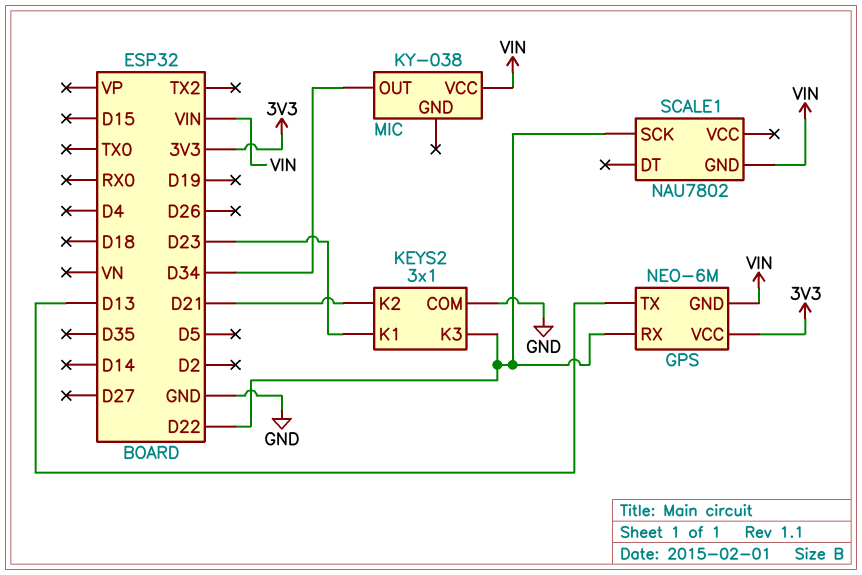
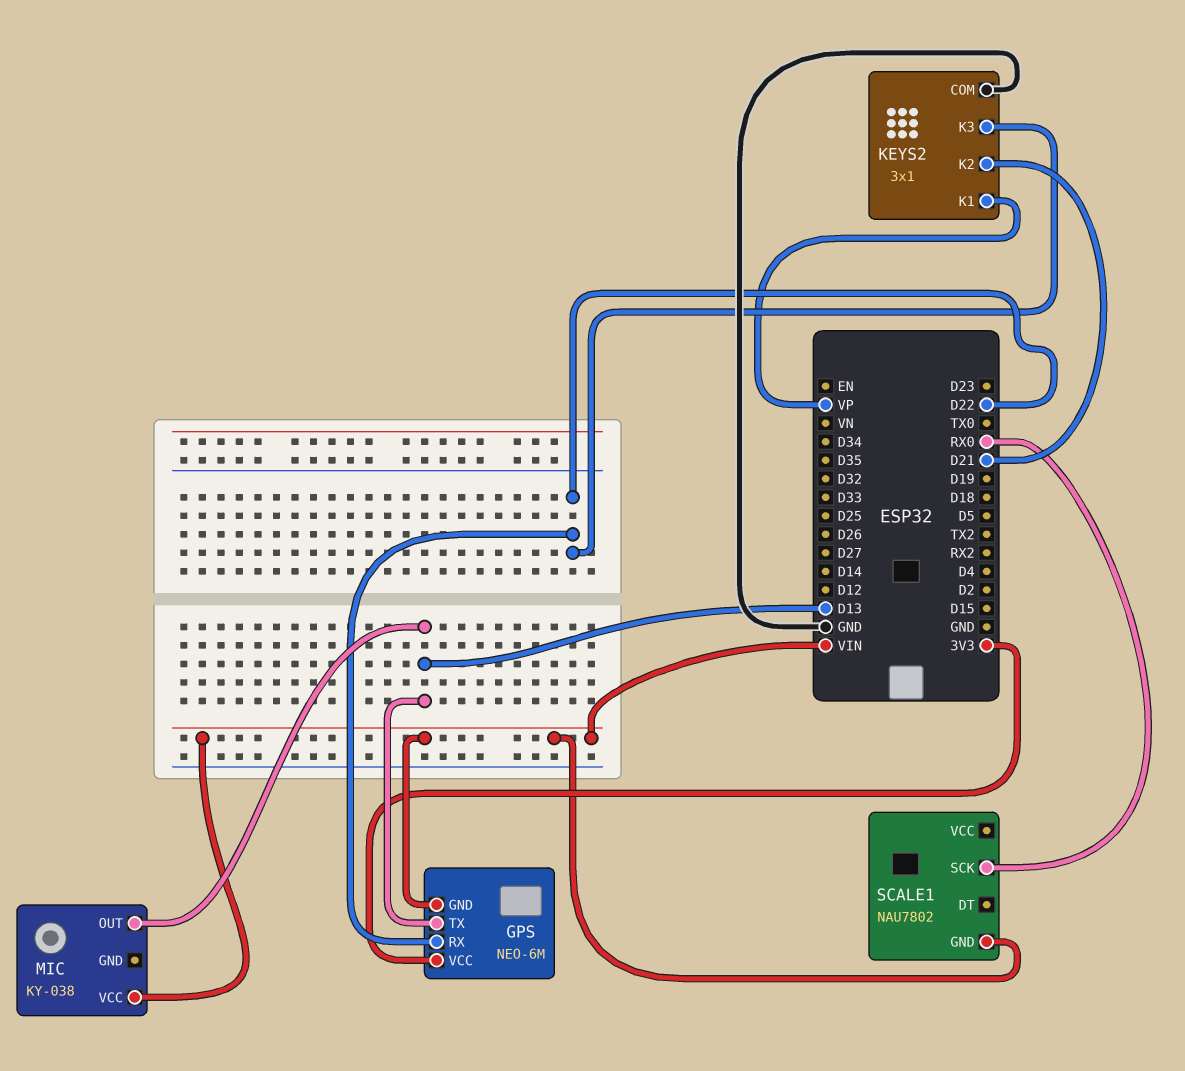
KEYS2 pin K1: D23 -> VP
MIC pin OUT: D34 -> D13
SCALE1 pin SCK: D22 -> RX0

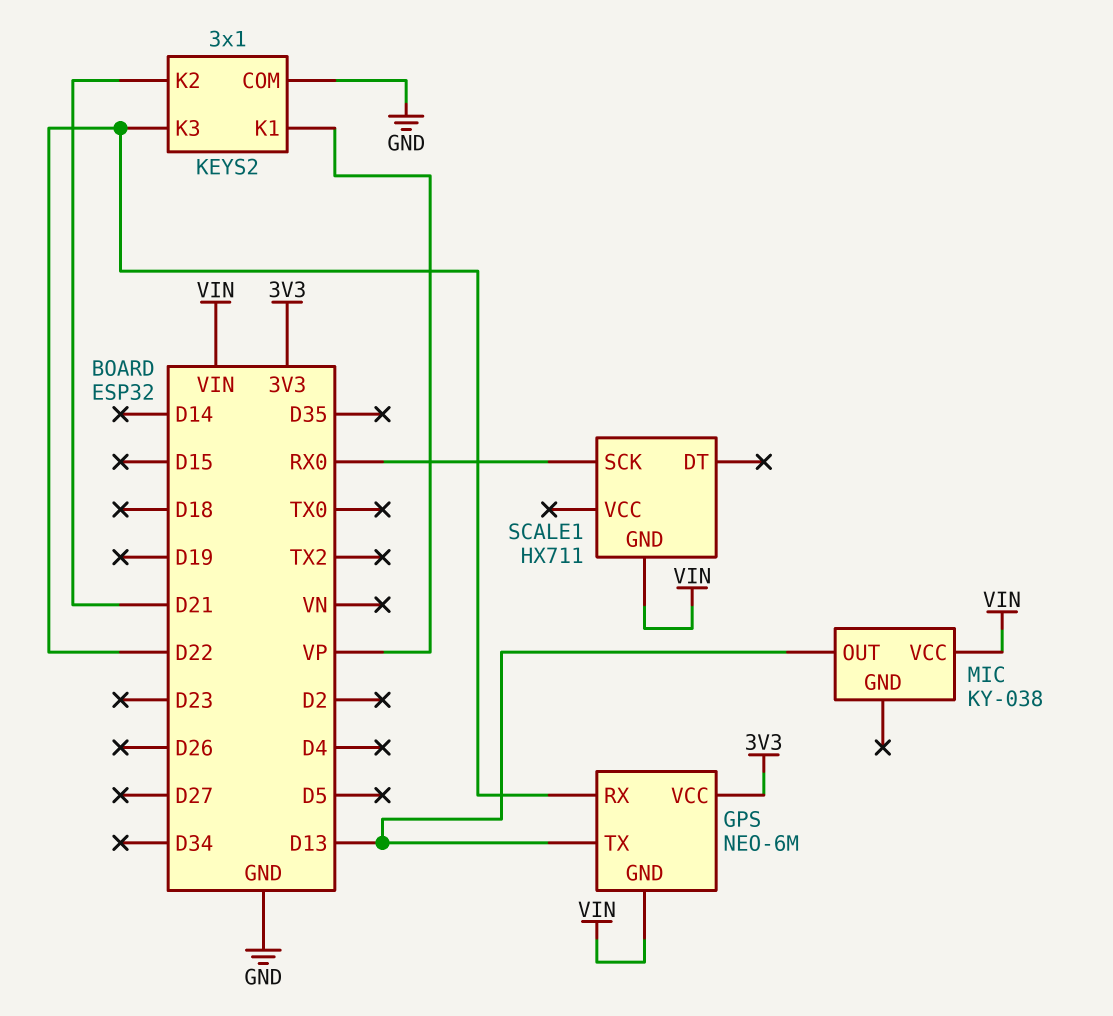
SCALE1: NAU7802 -> HX711

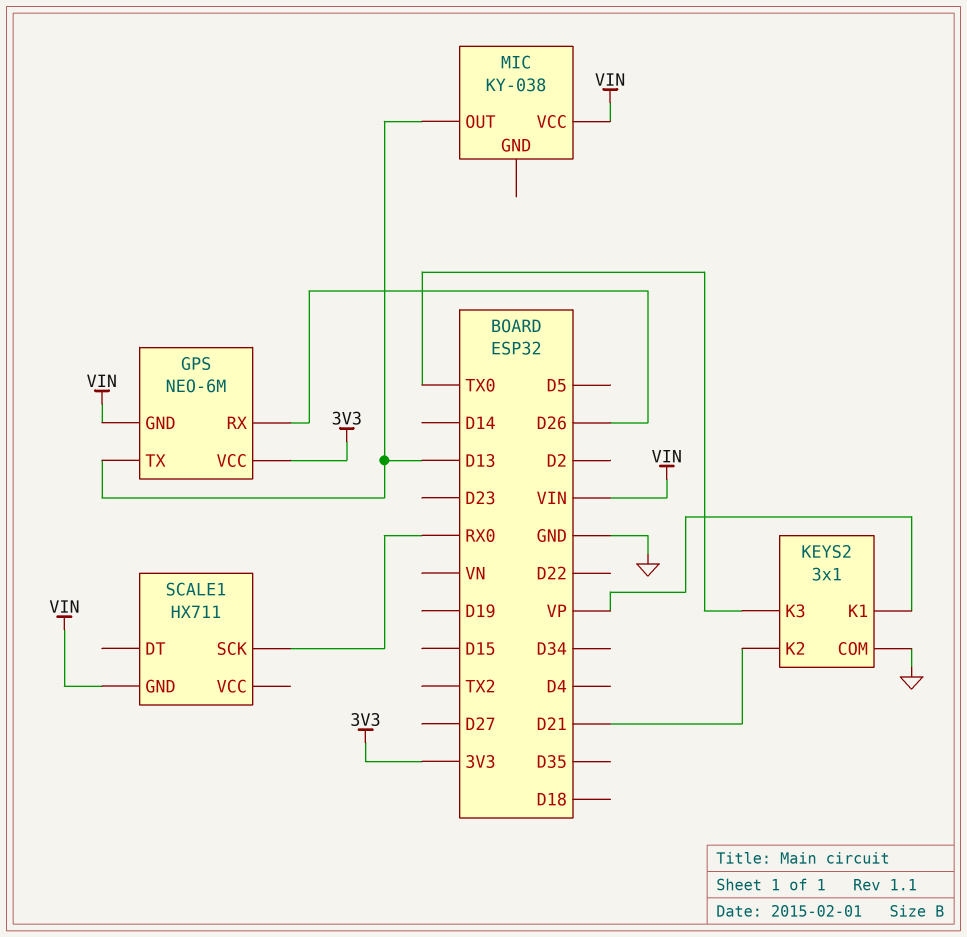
GPS pin RX: D22 -> D26
KEYS2 pin K3: D22 -> TX0

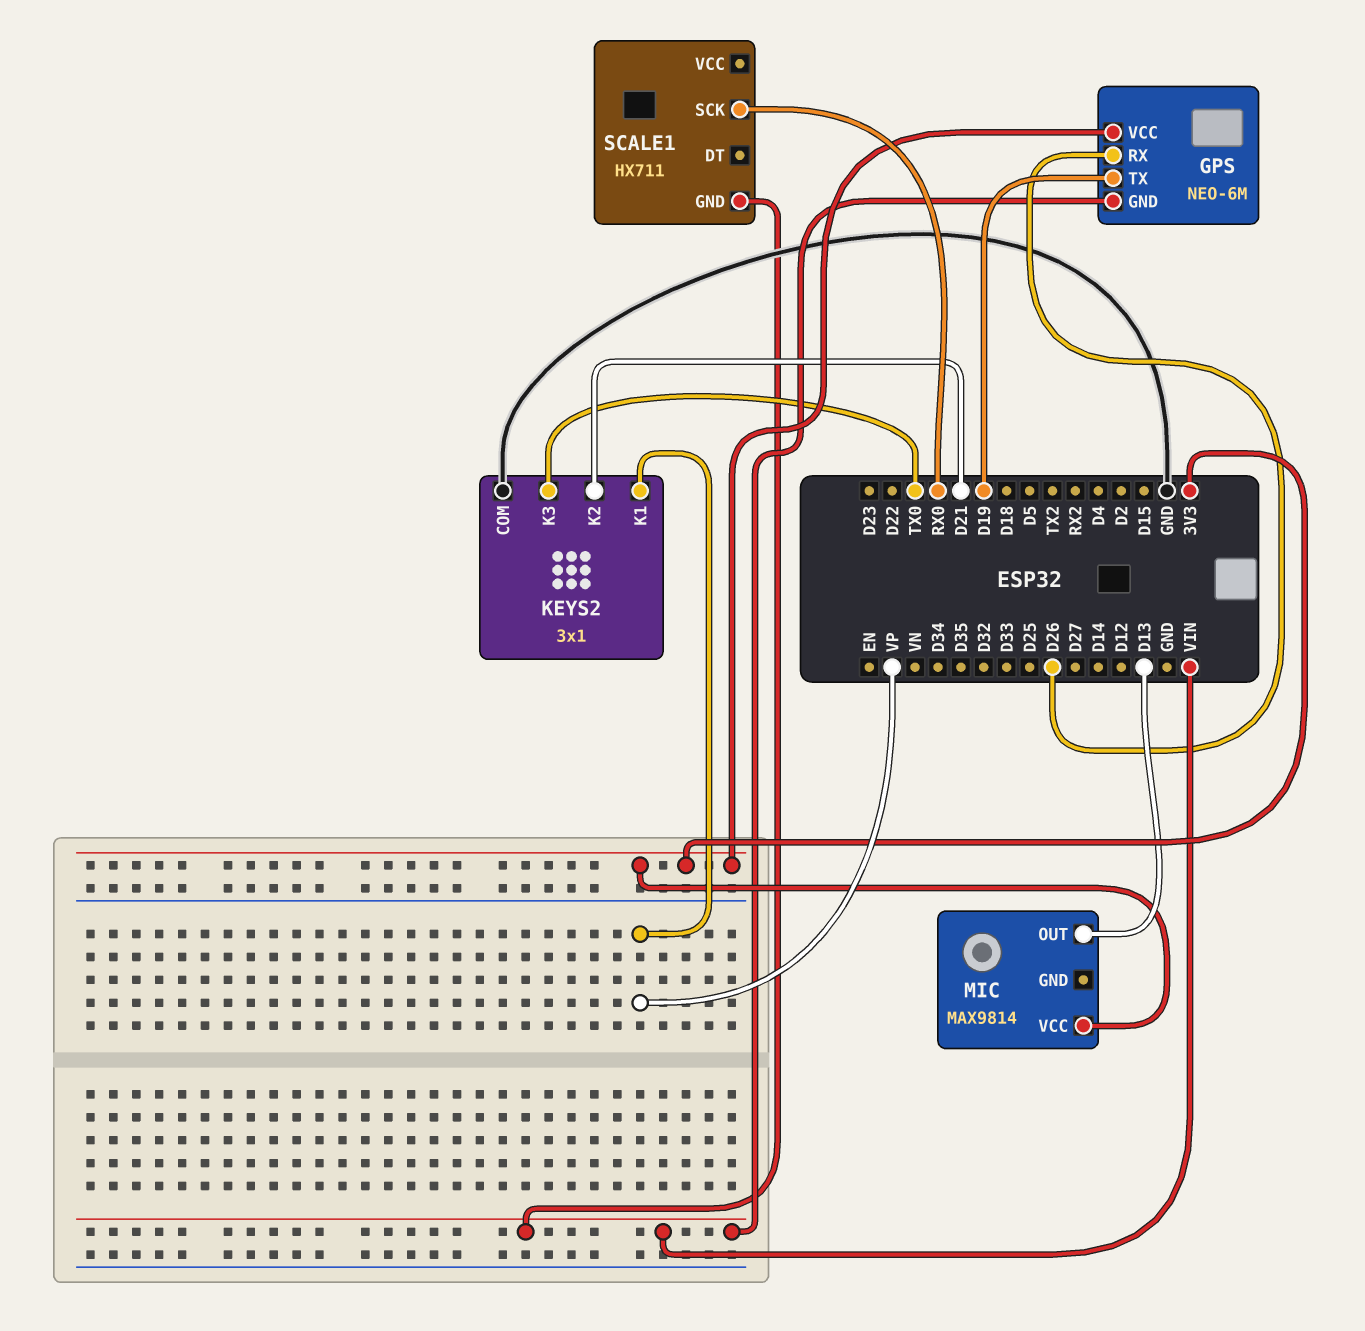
GPS pin TX: D13 -> D19
MIC: KY-038 -> MAX9814
MIC pin VCC: VIN -> 3V3

